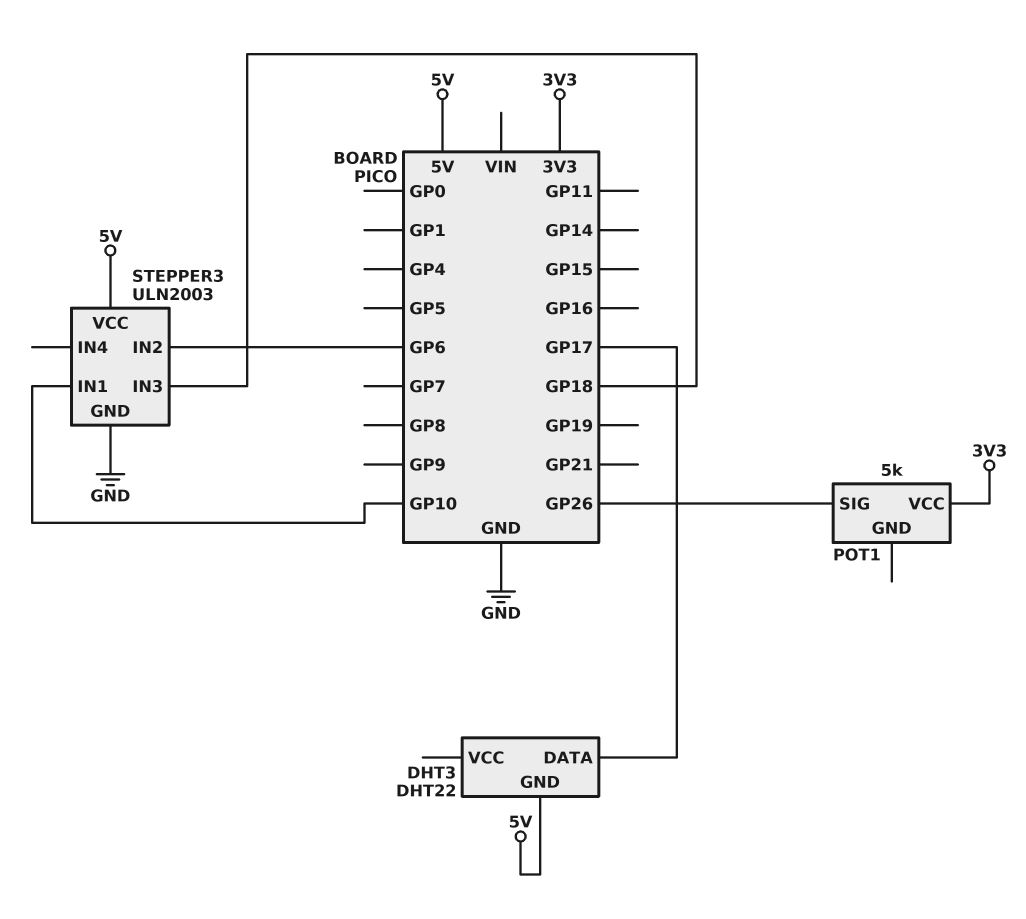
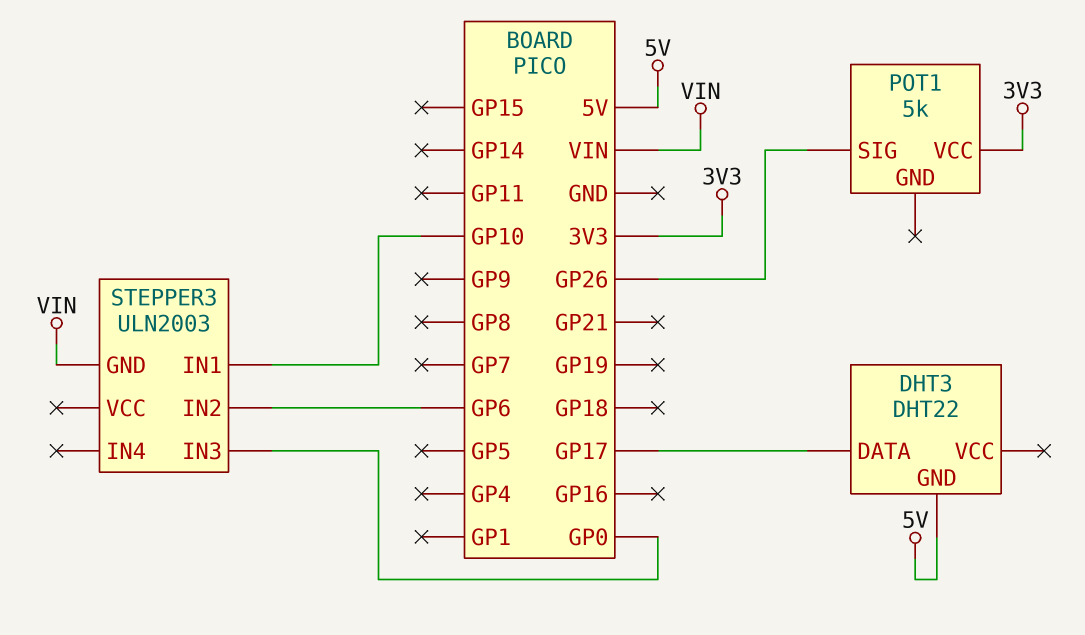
STEPPER3 pin GND: GND -> VIN
STEPPER3 pin IN3: GP18 -> GP0
STEPPER3 pin VCC: 5V -> none

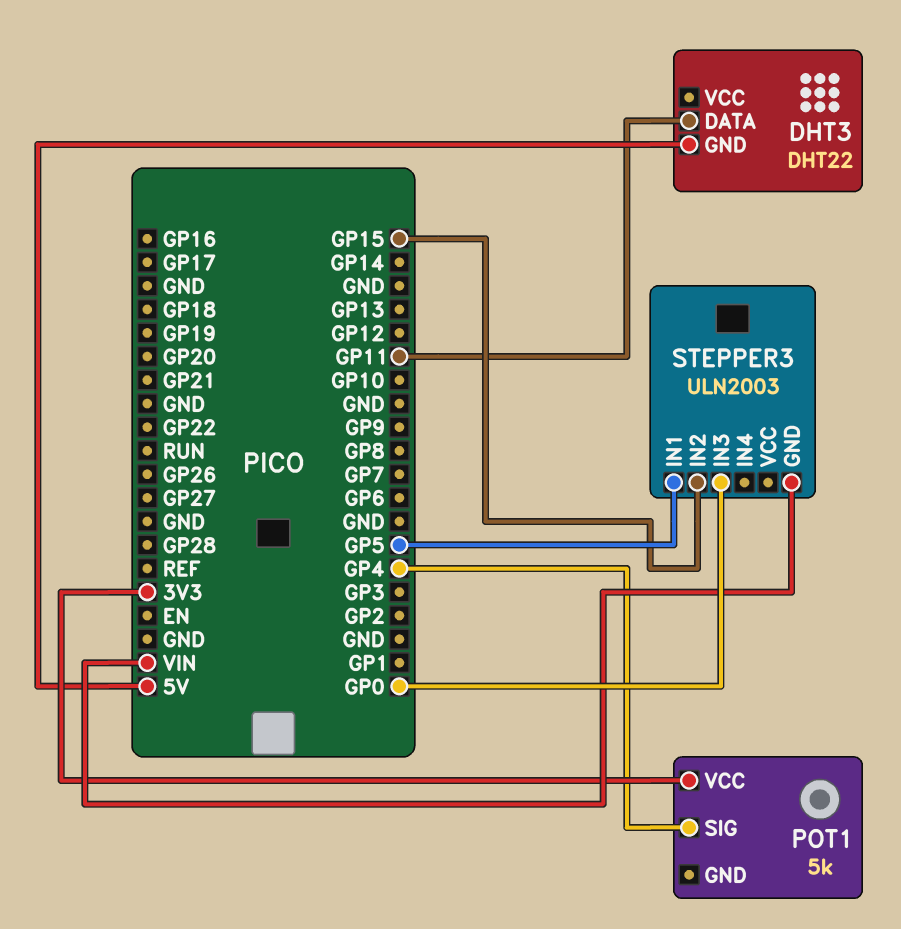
DHT3 pin DATA: GP17 -> GP11
POT1 pin SIG: GP26 -> GP4
STEPPER3 pin IN1: GP10 -> GP5
STEPPER3 pin IN2: GP6 -> GP15

